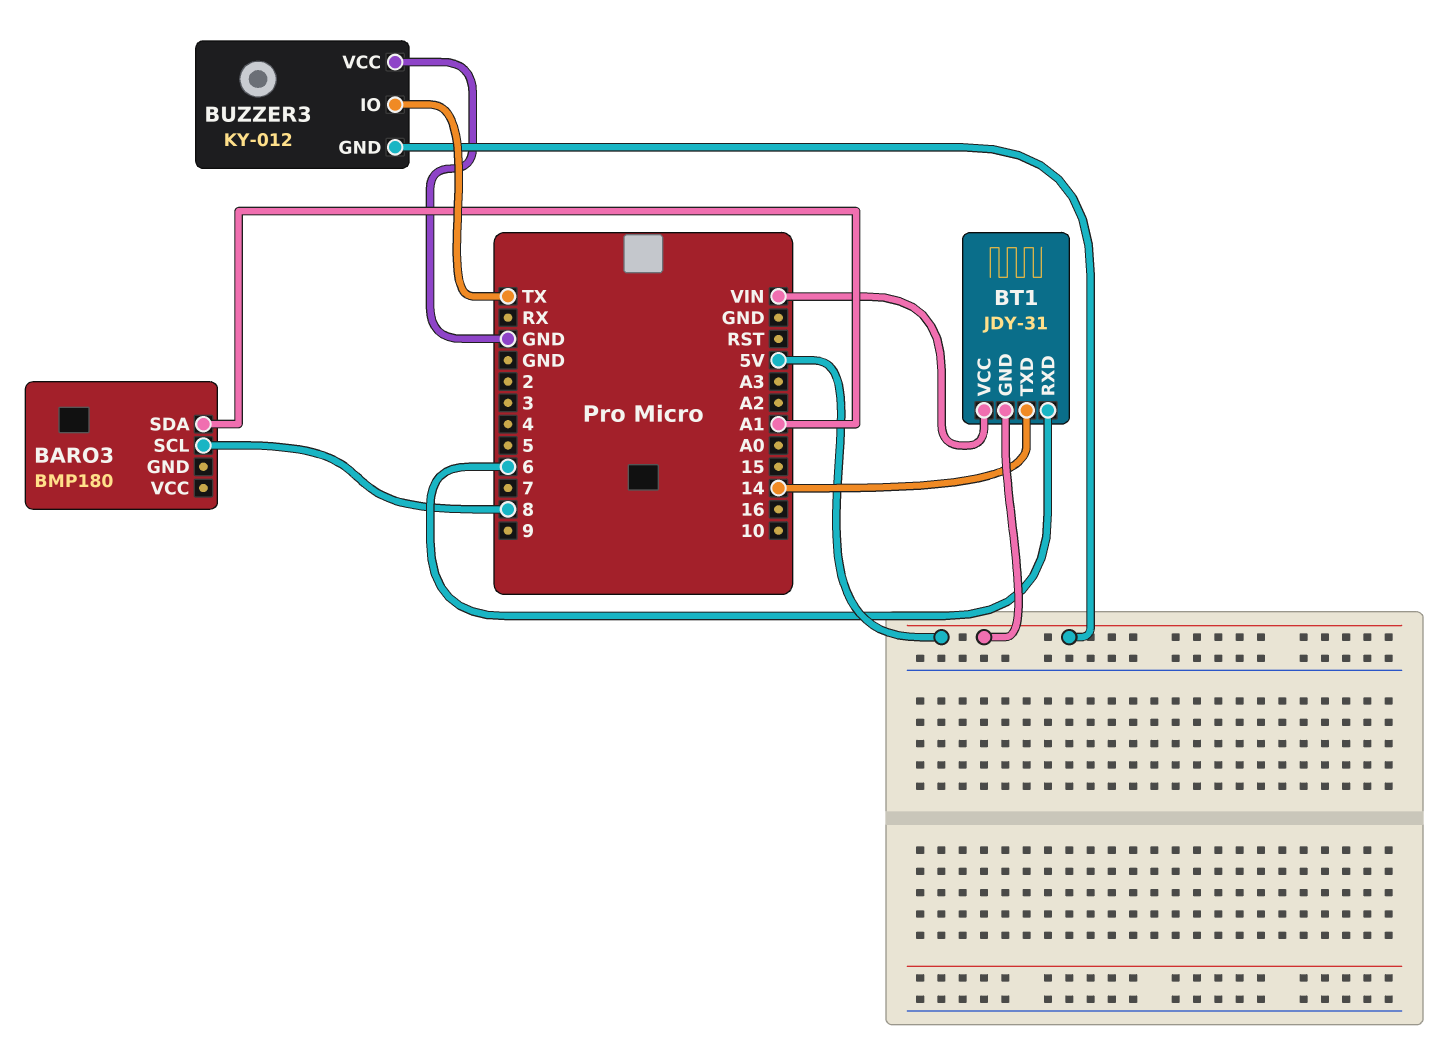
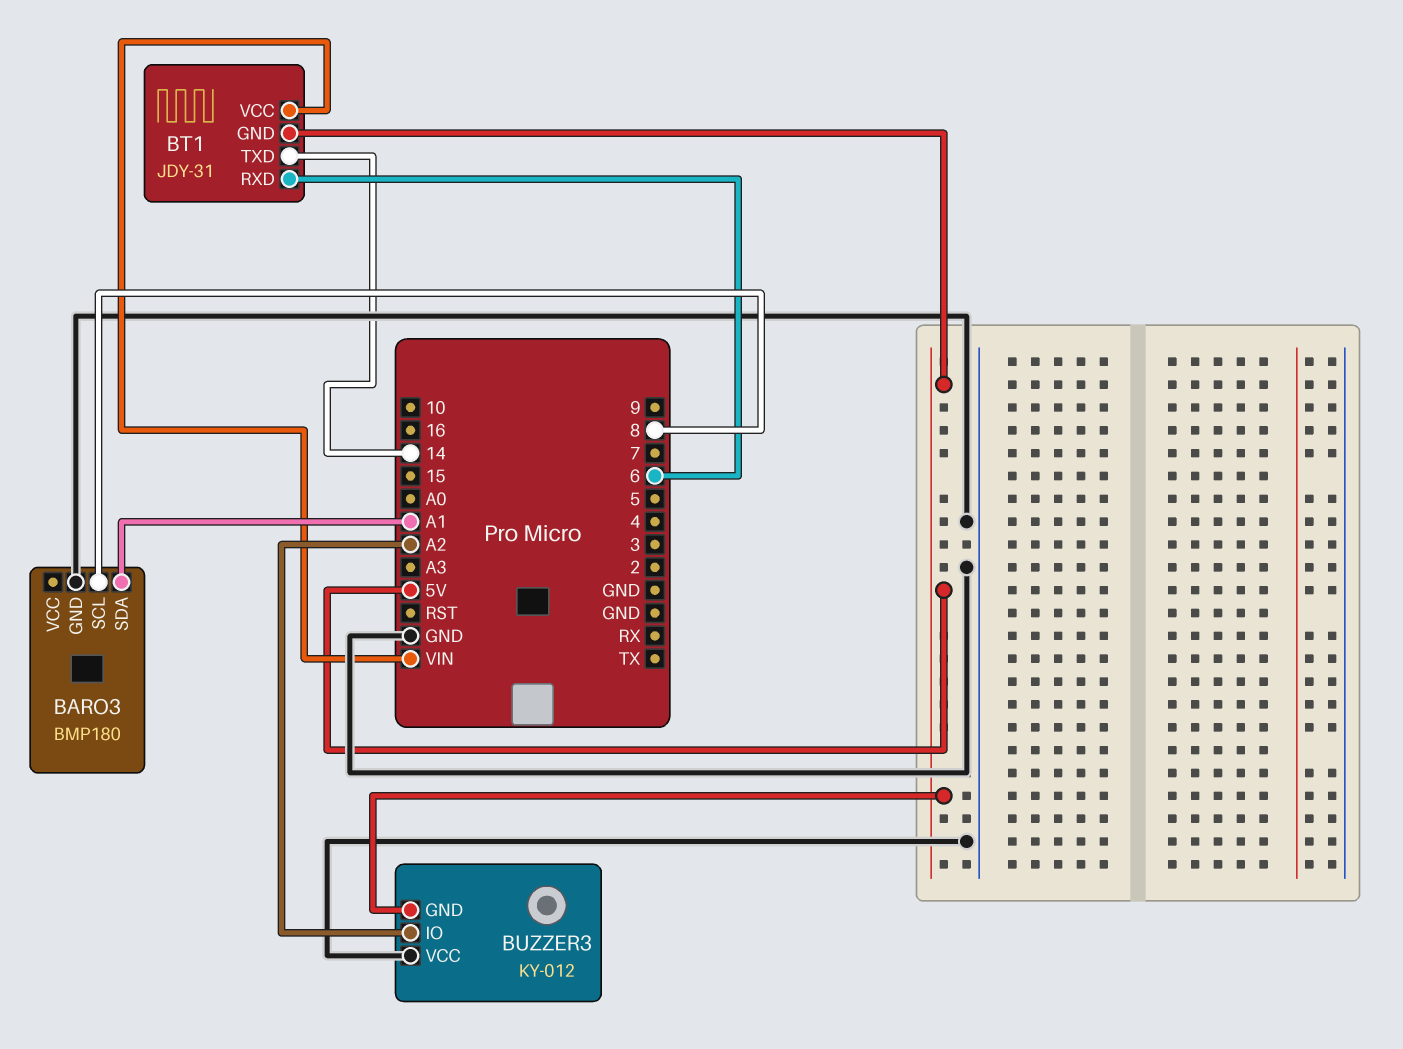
BARO3 pin GND: none -> GND
BUZZER3 pin IO: TX -> A2

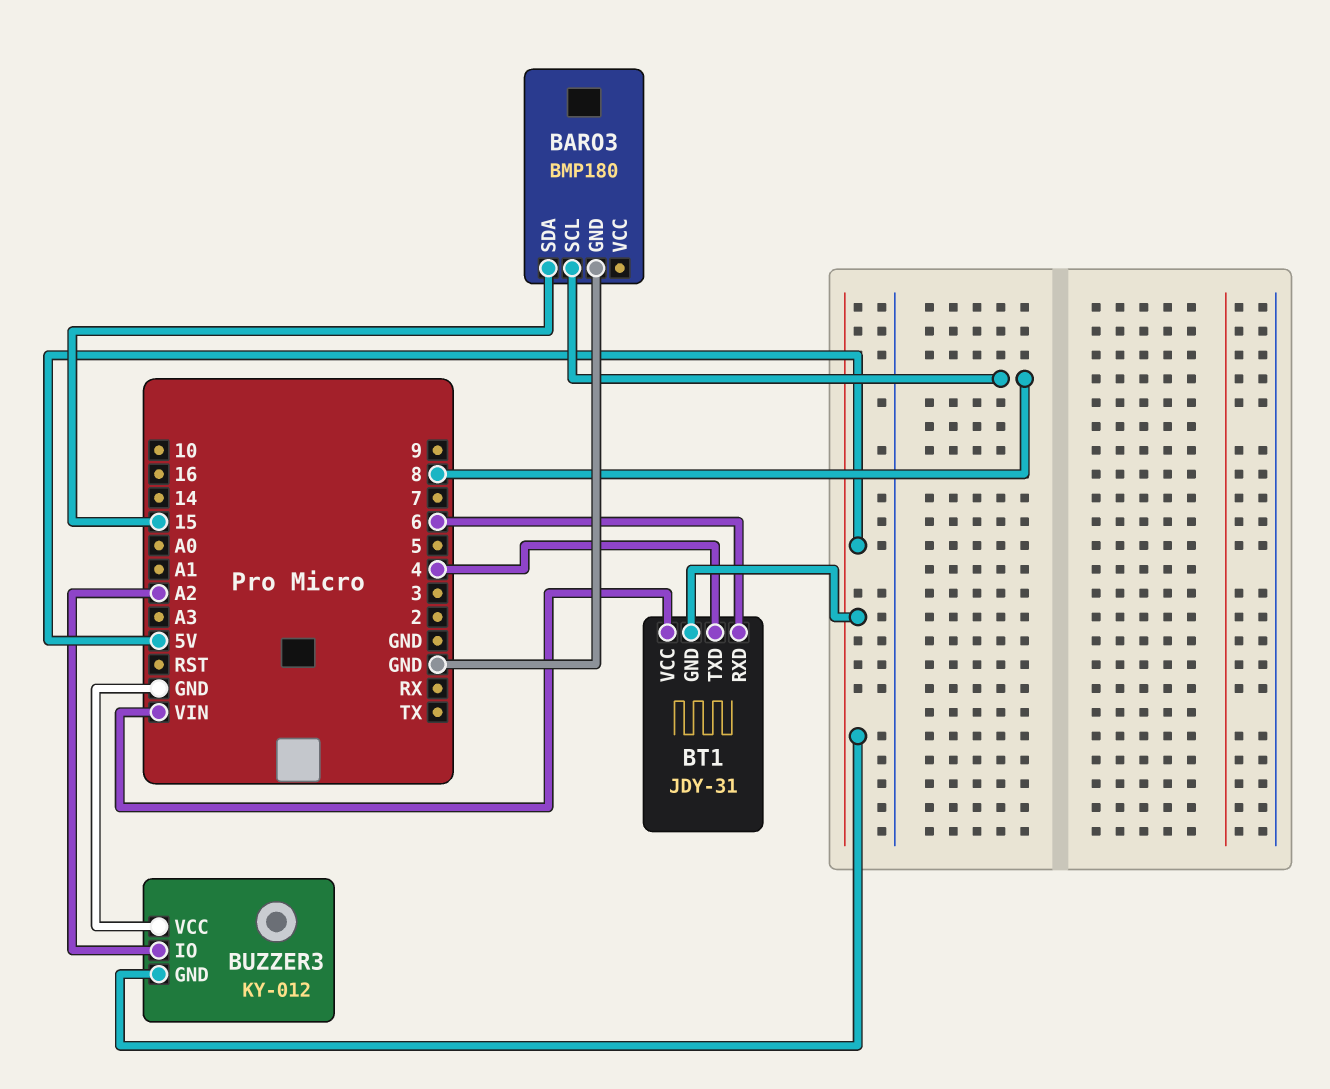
BARO3 pin SDA: A1 -> 15
BT1 pin TXD: 14 -> 4

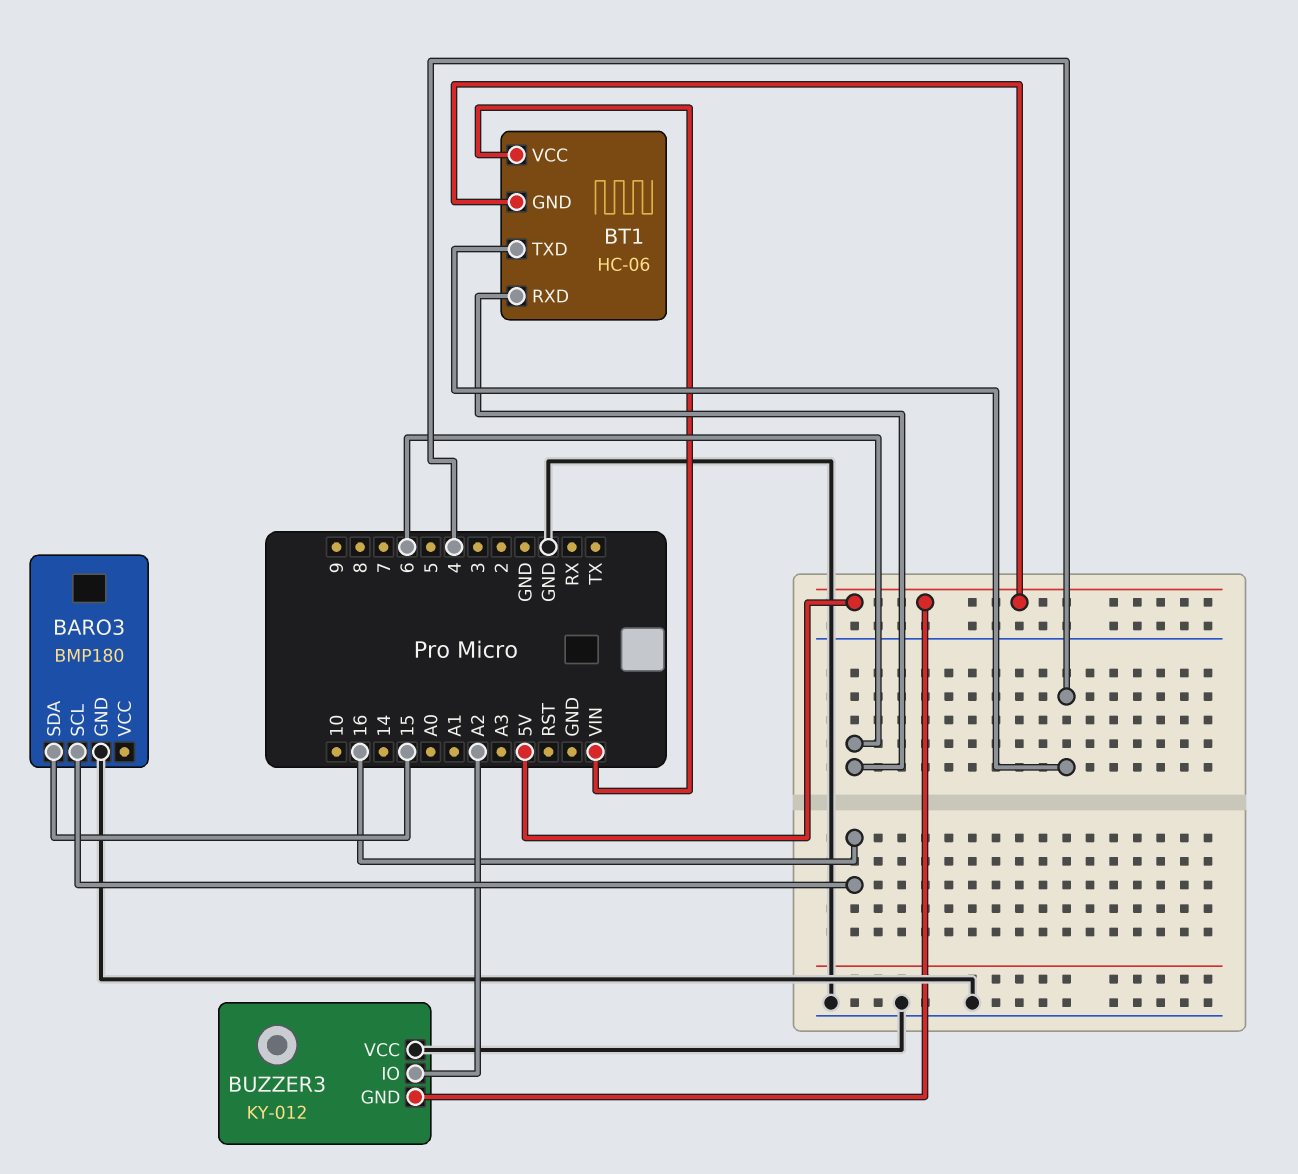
BARO3 pin SCL: 8 -> 16
BT1: JDY-31 -> HC-06

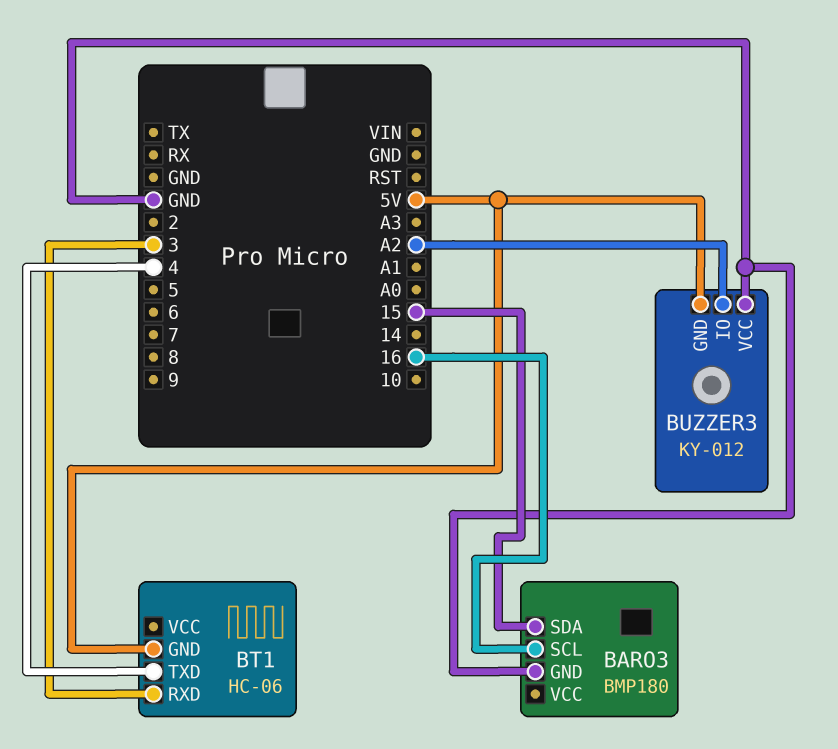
BT1 pin RXD: 6 -> 3
BT1 pin VCC: VIN -> none

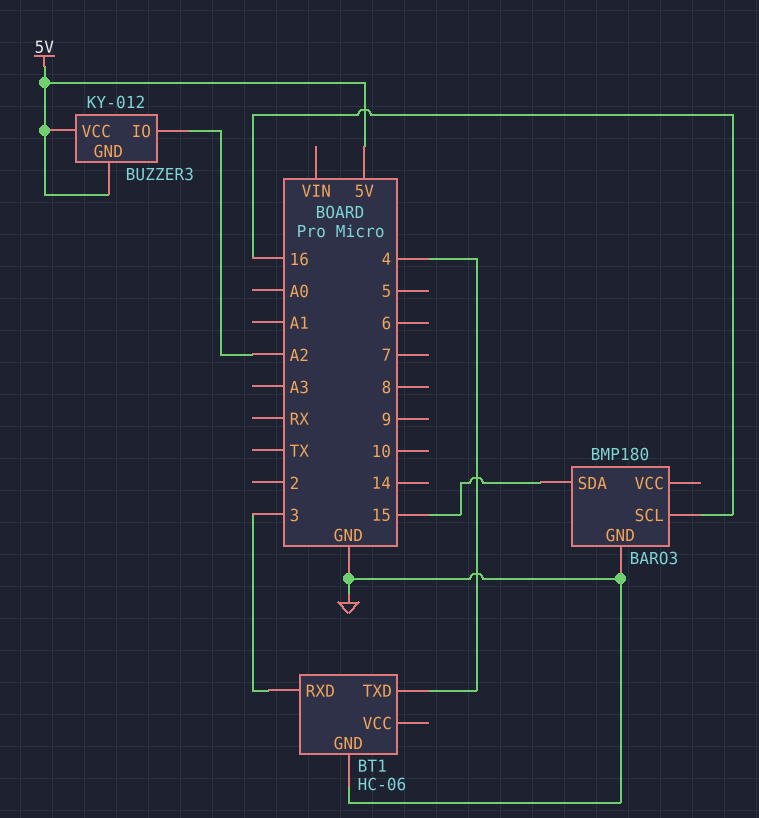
BT1 pin GND: 5V -> GND
BUZZER3 pin VCC: GND -> 5V

